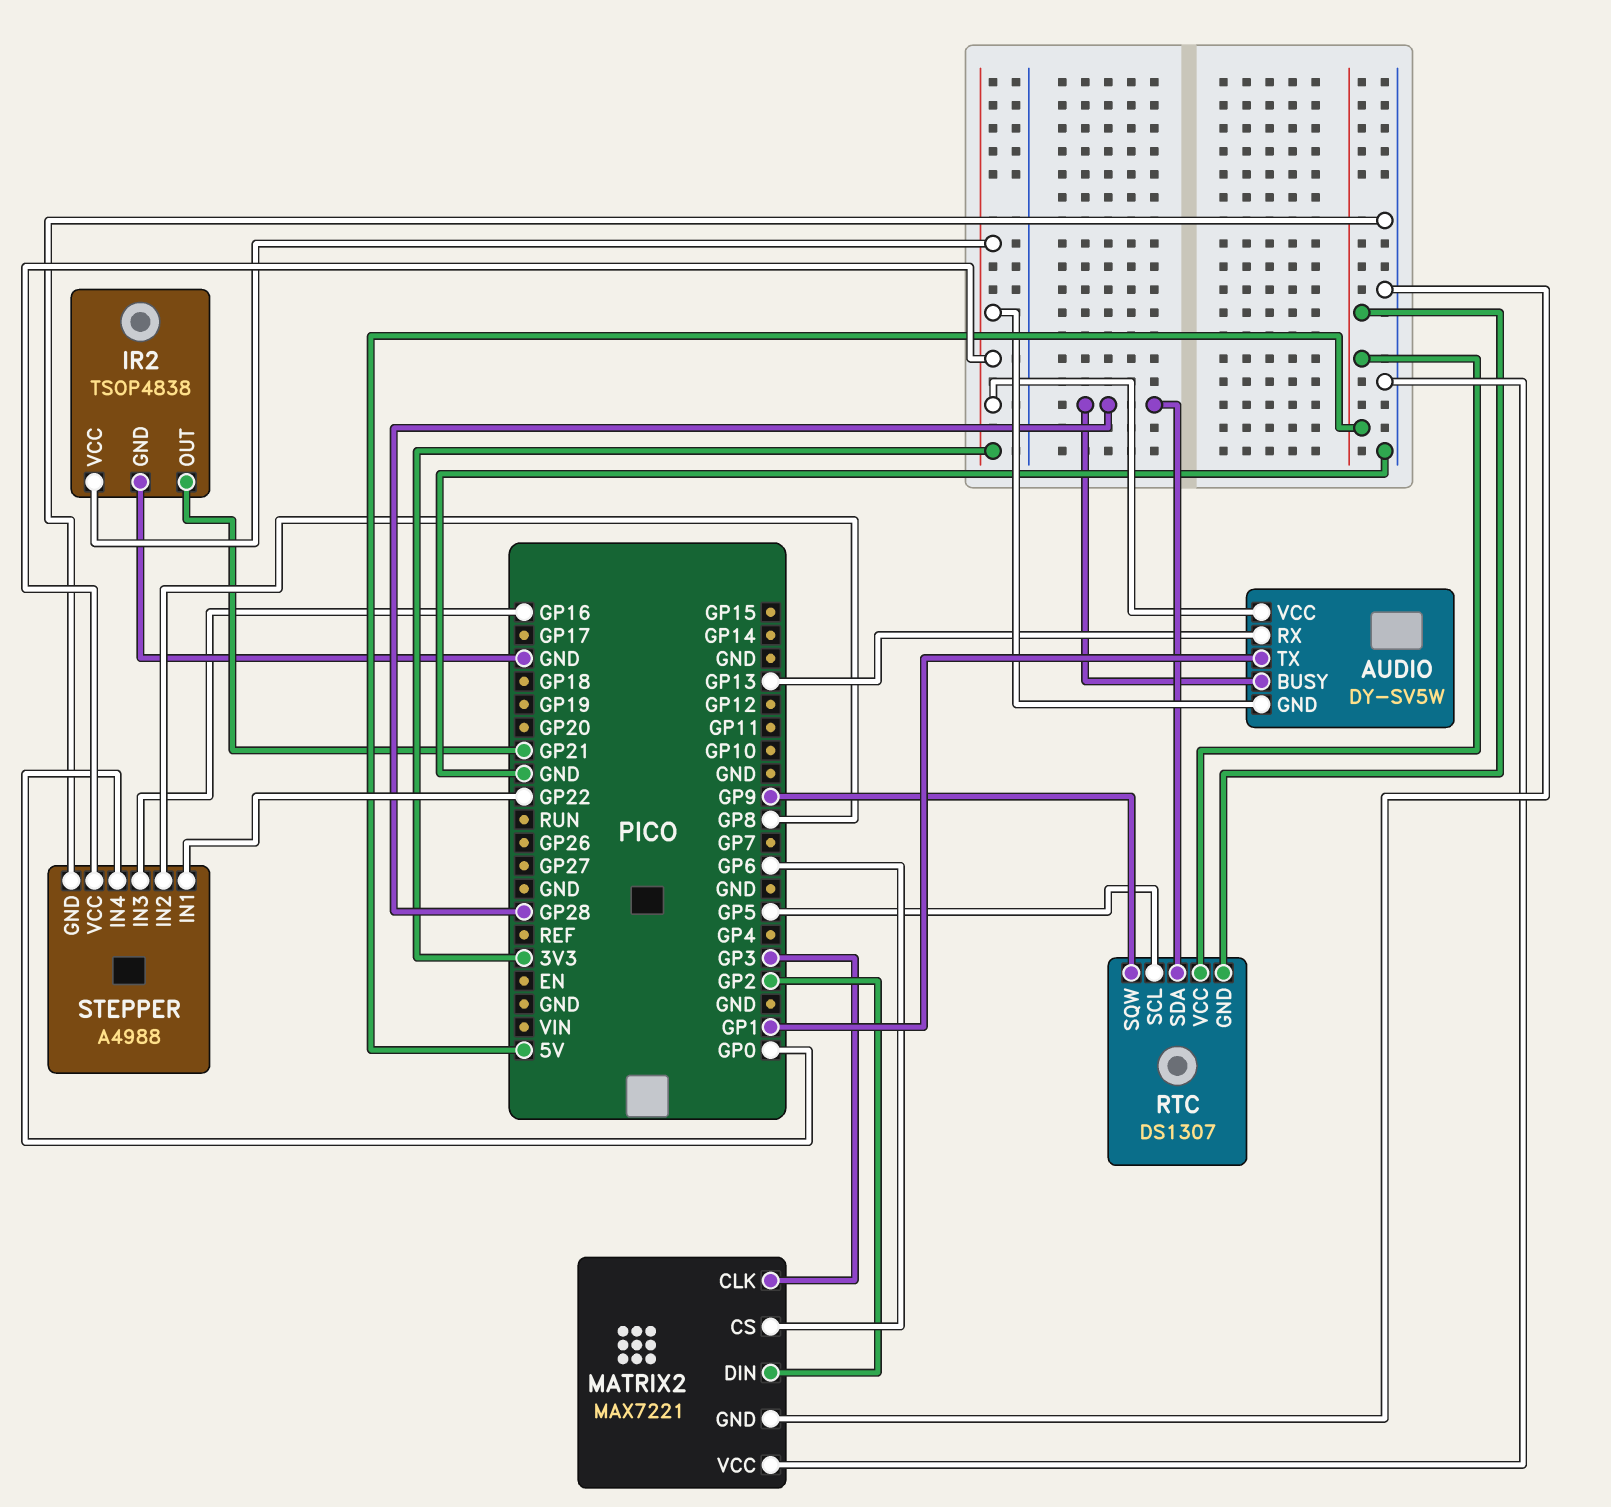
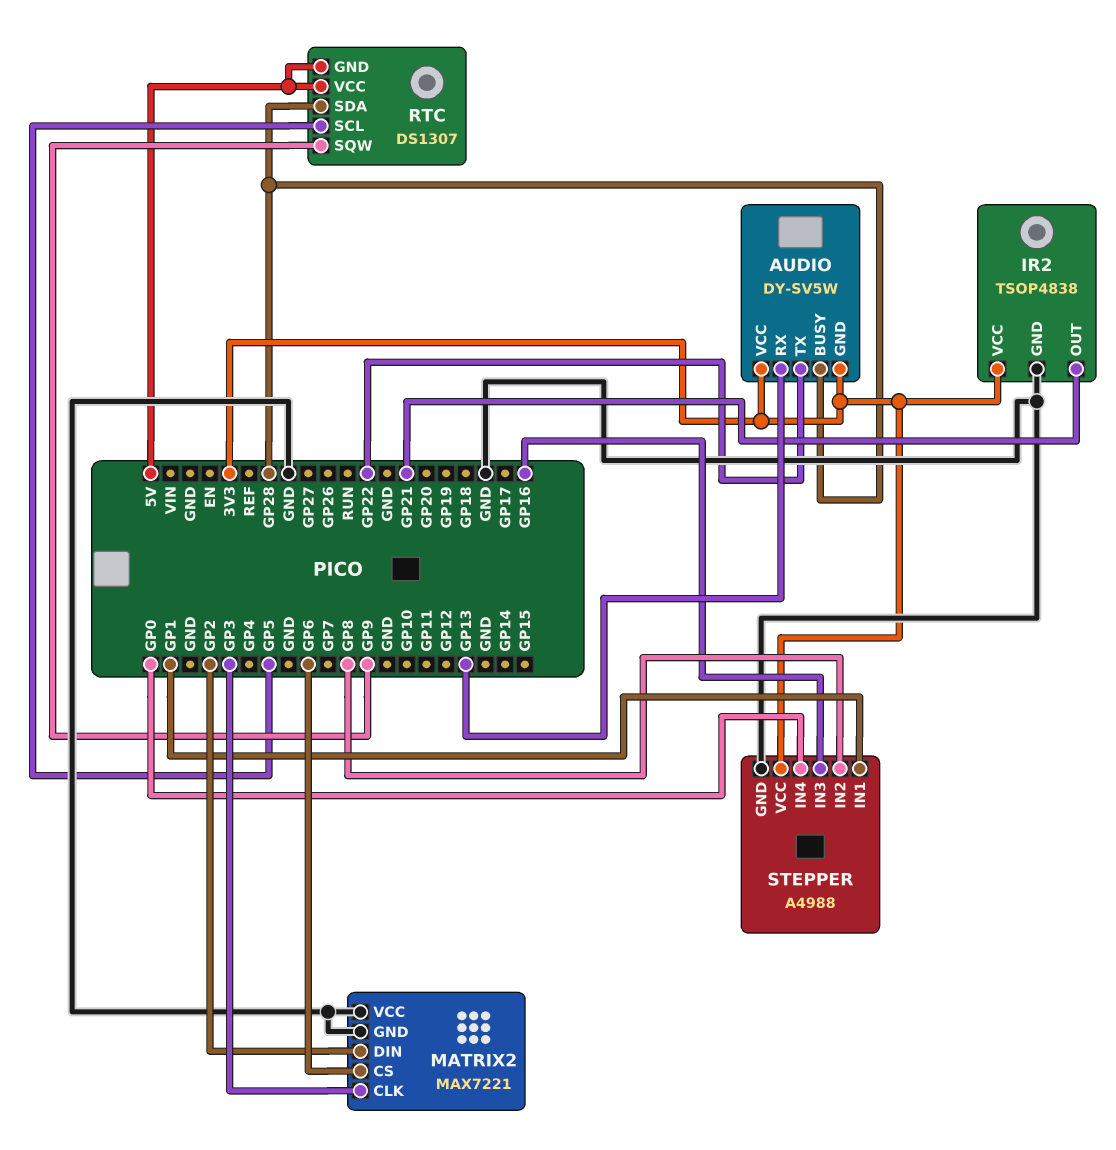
AUDIO pin TX: GP1 -> GP22
STEPPER pin IN1: GP22 -> GP1

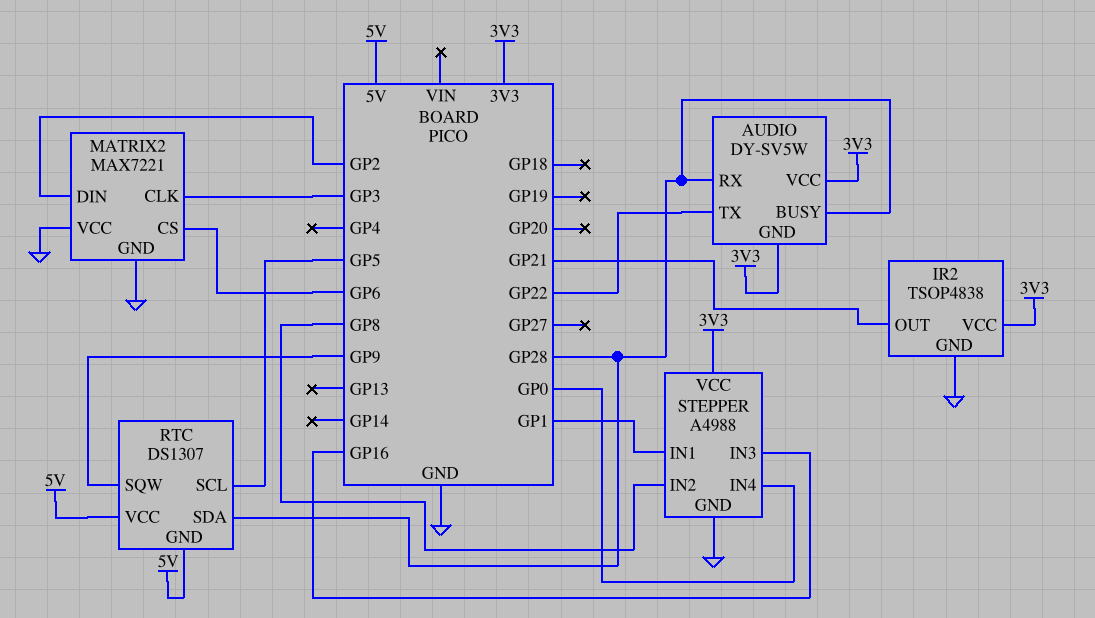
AUDIO pin RX: GP13 -> GP28

